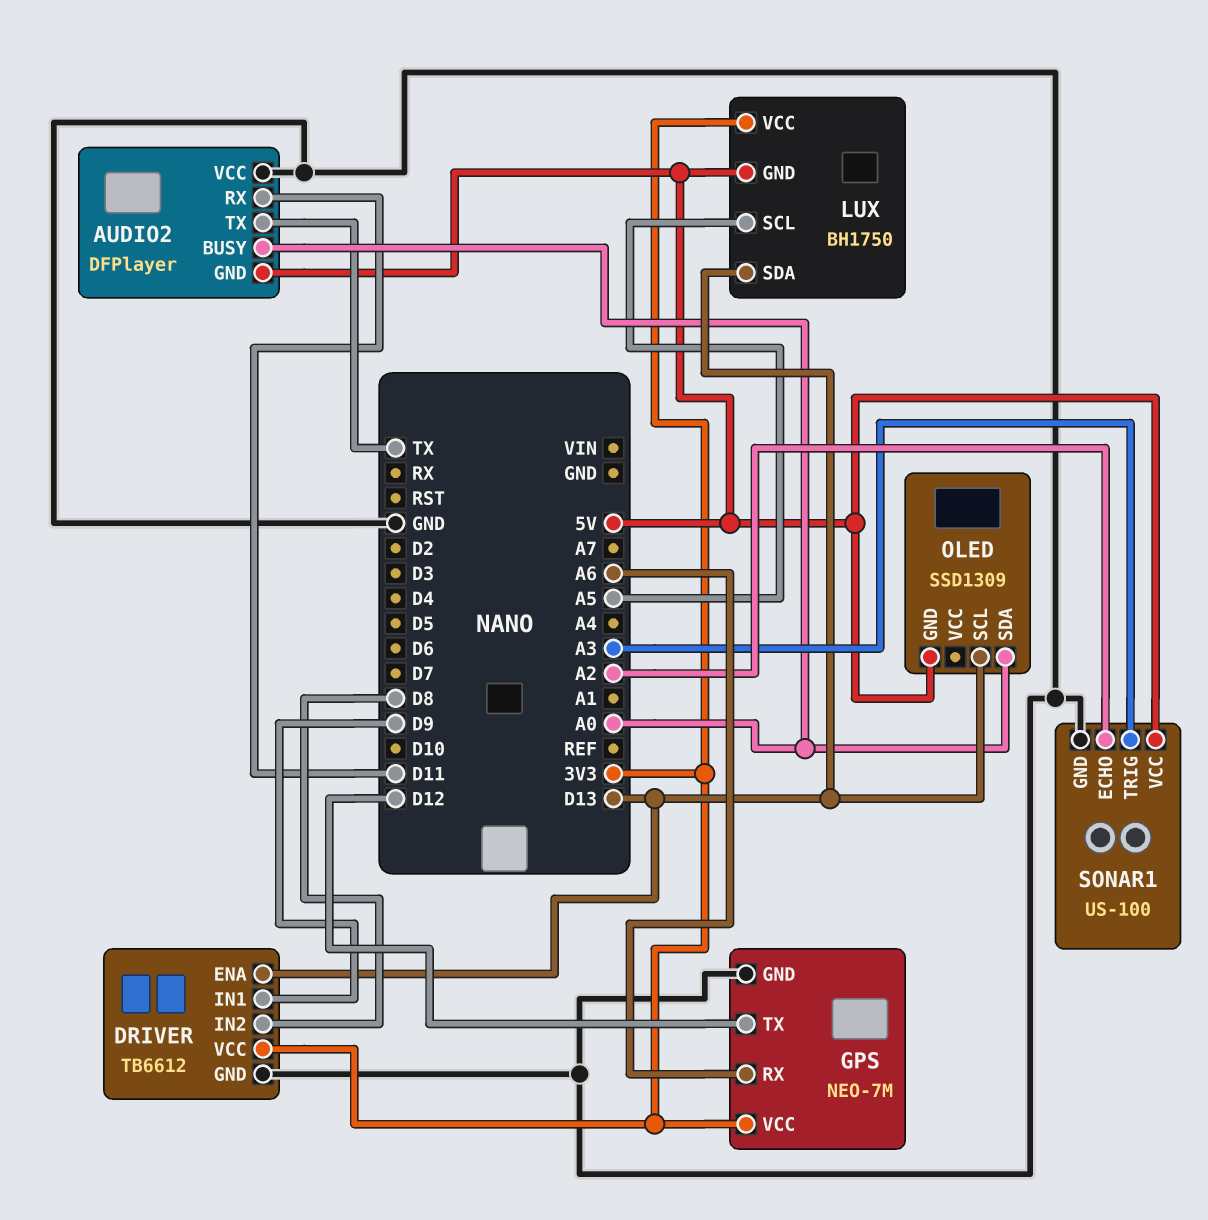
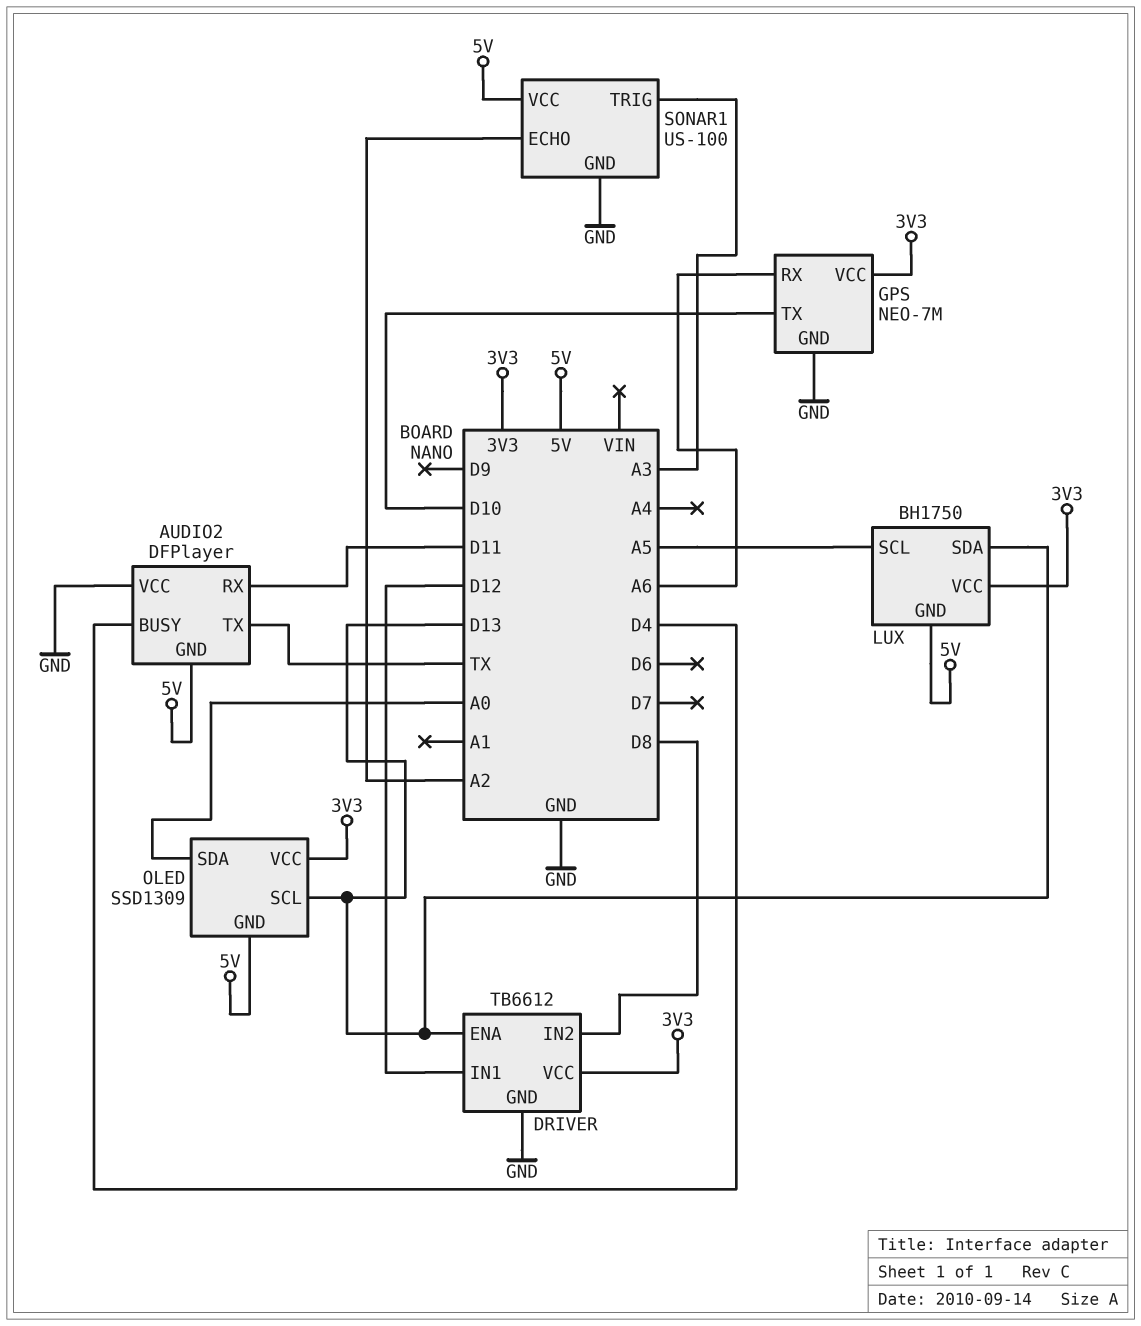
AUDIO2 pin BUSY: A0 -> D4
DRIVER pin IN1: D9 -> D12
GPS pin TX: D12 -> D10
OLED pin VCC: none -> 3V3

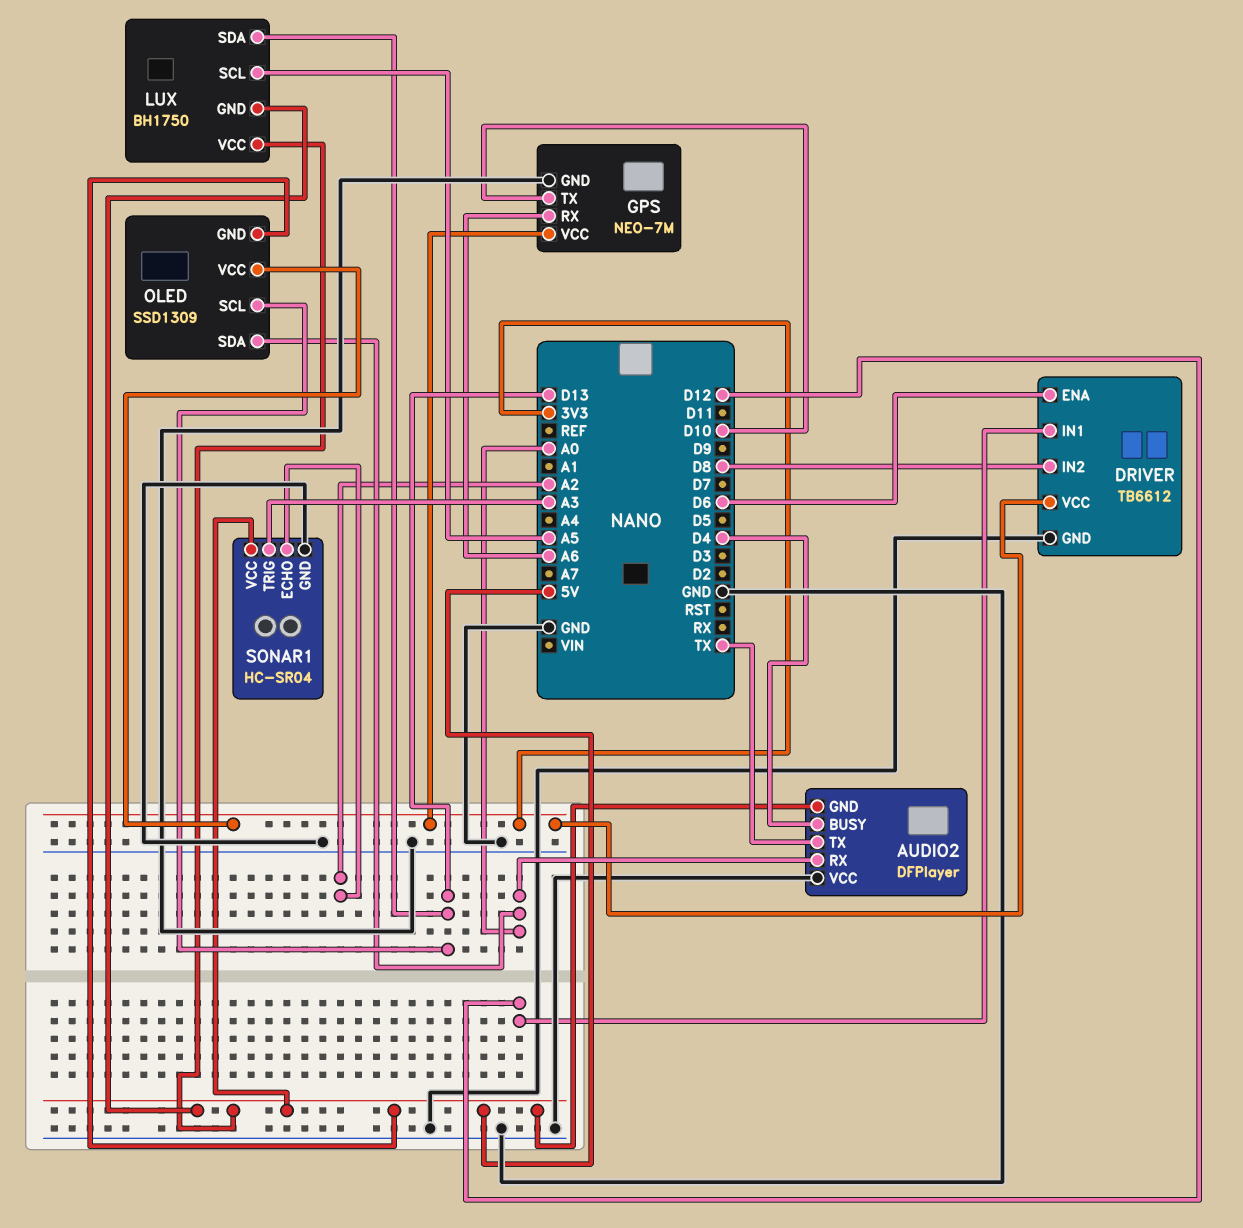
AUDIO2 pin RX: D11 -> A0
DRIVER pin ENA: D13 -> D6
LUX pin VCC: 3V3 -> 5V
SONAR1: US-100 -> HC-SR04

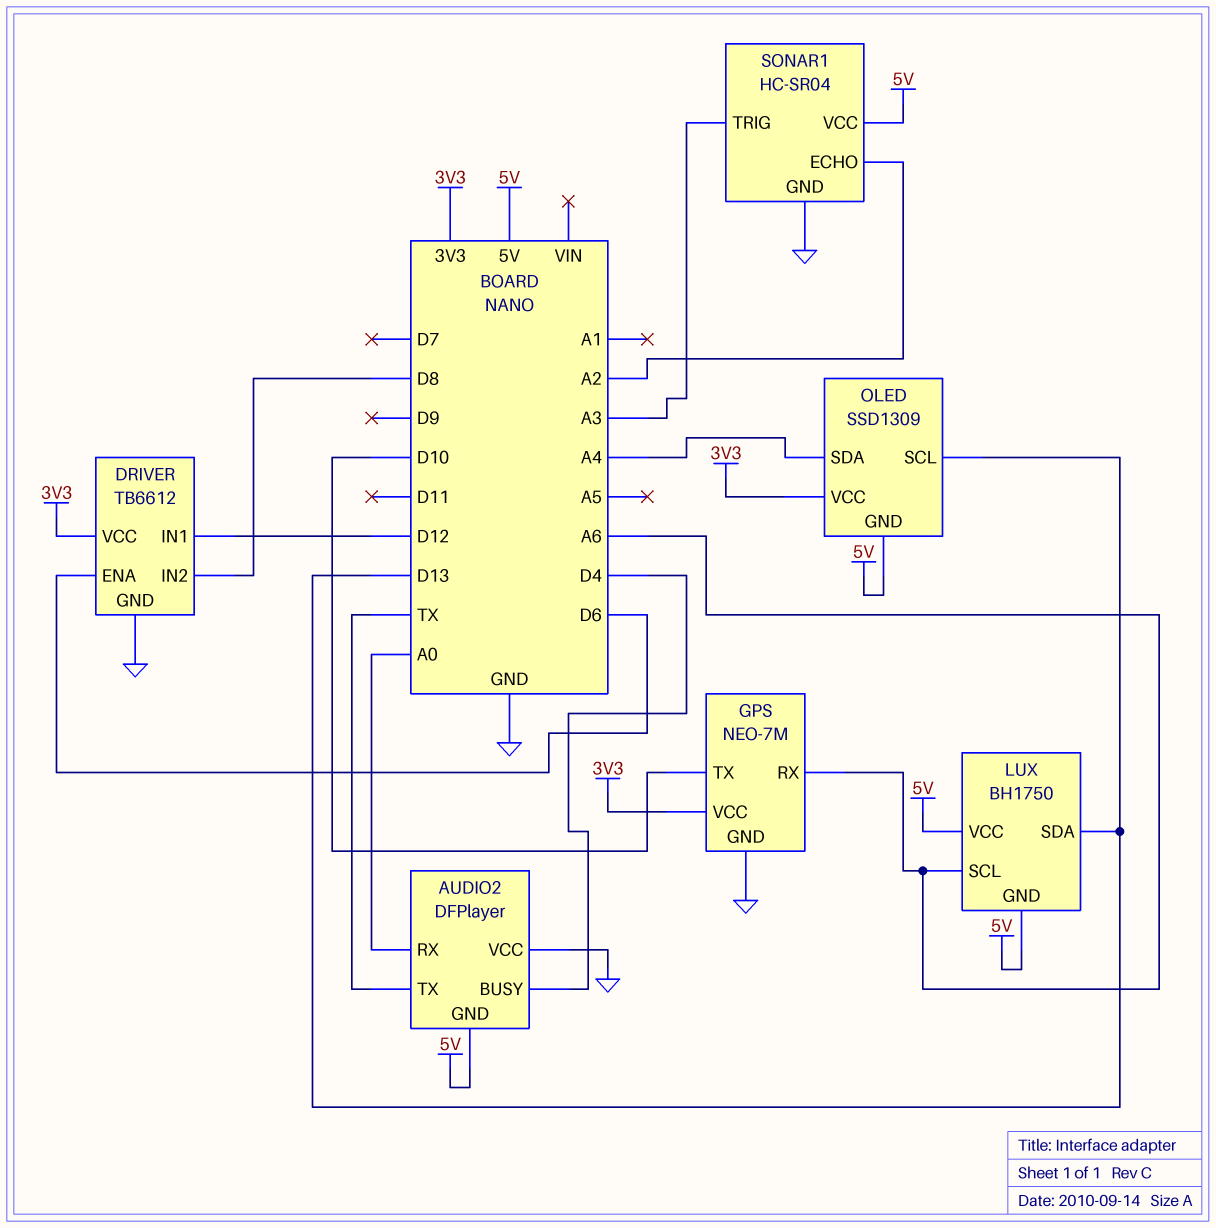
LUX pin SCL: A5 -> A6
OLED pin SDA: A0 -> A4

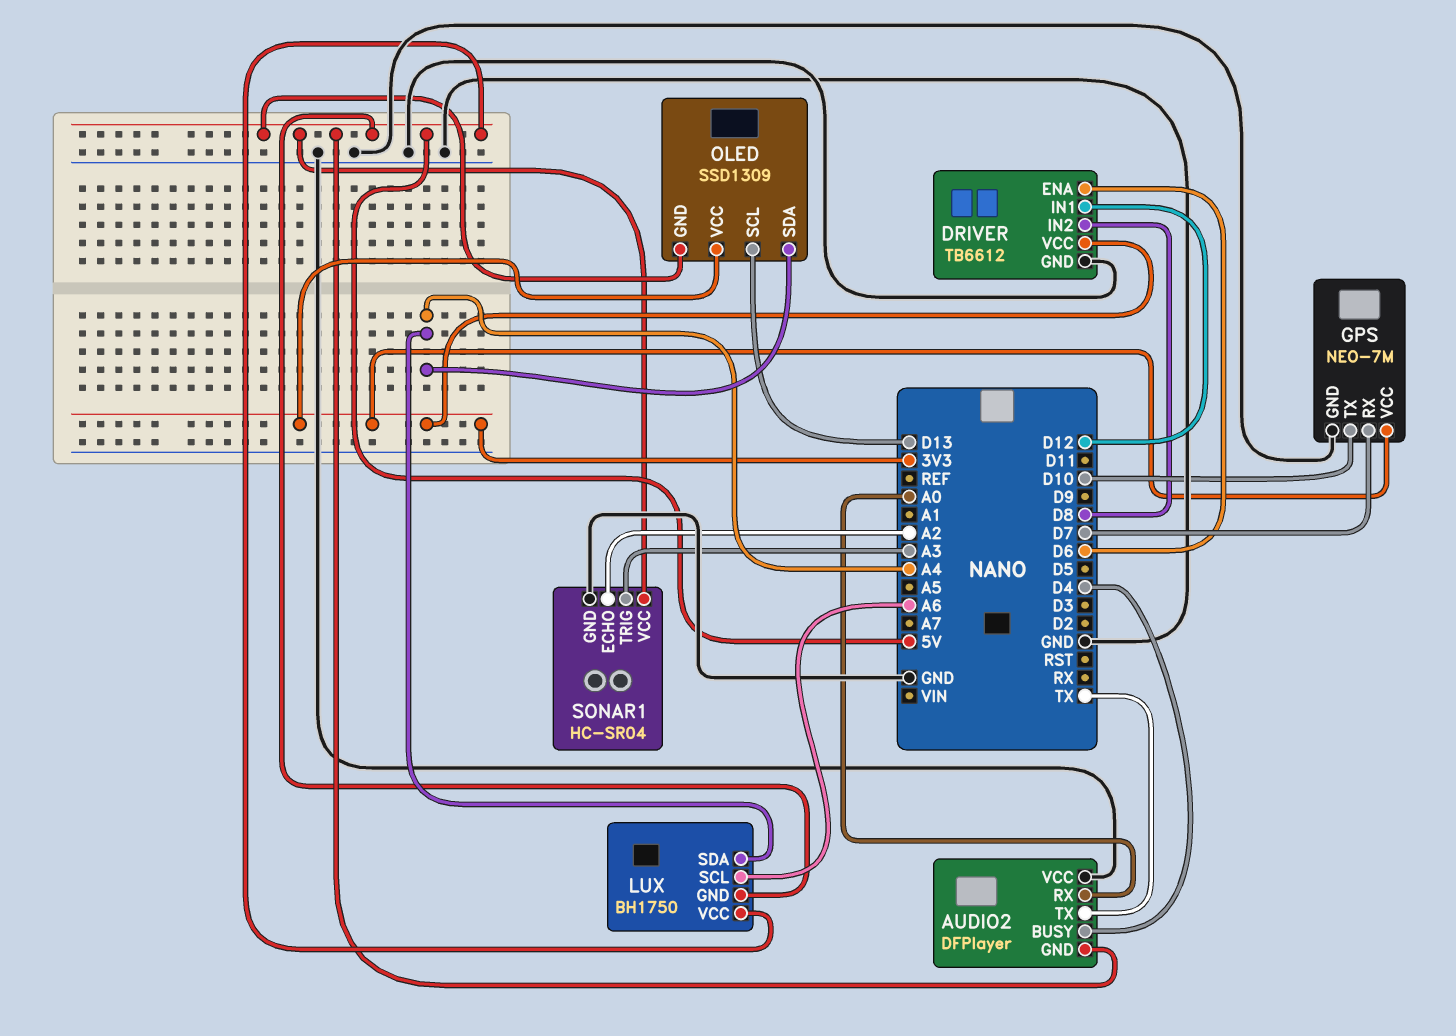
GPS pin RX: A6 -> D7
LUX pin SDA: D13 -> A4

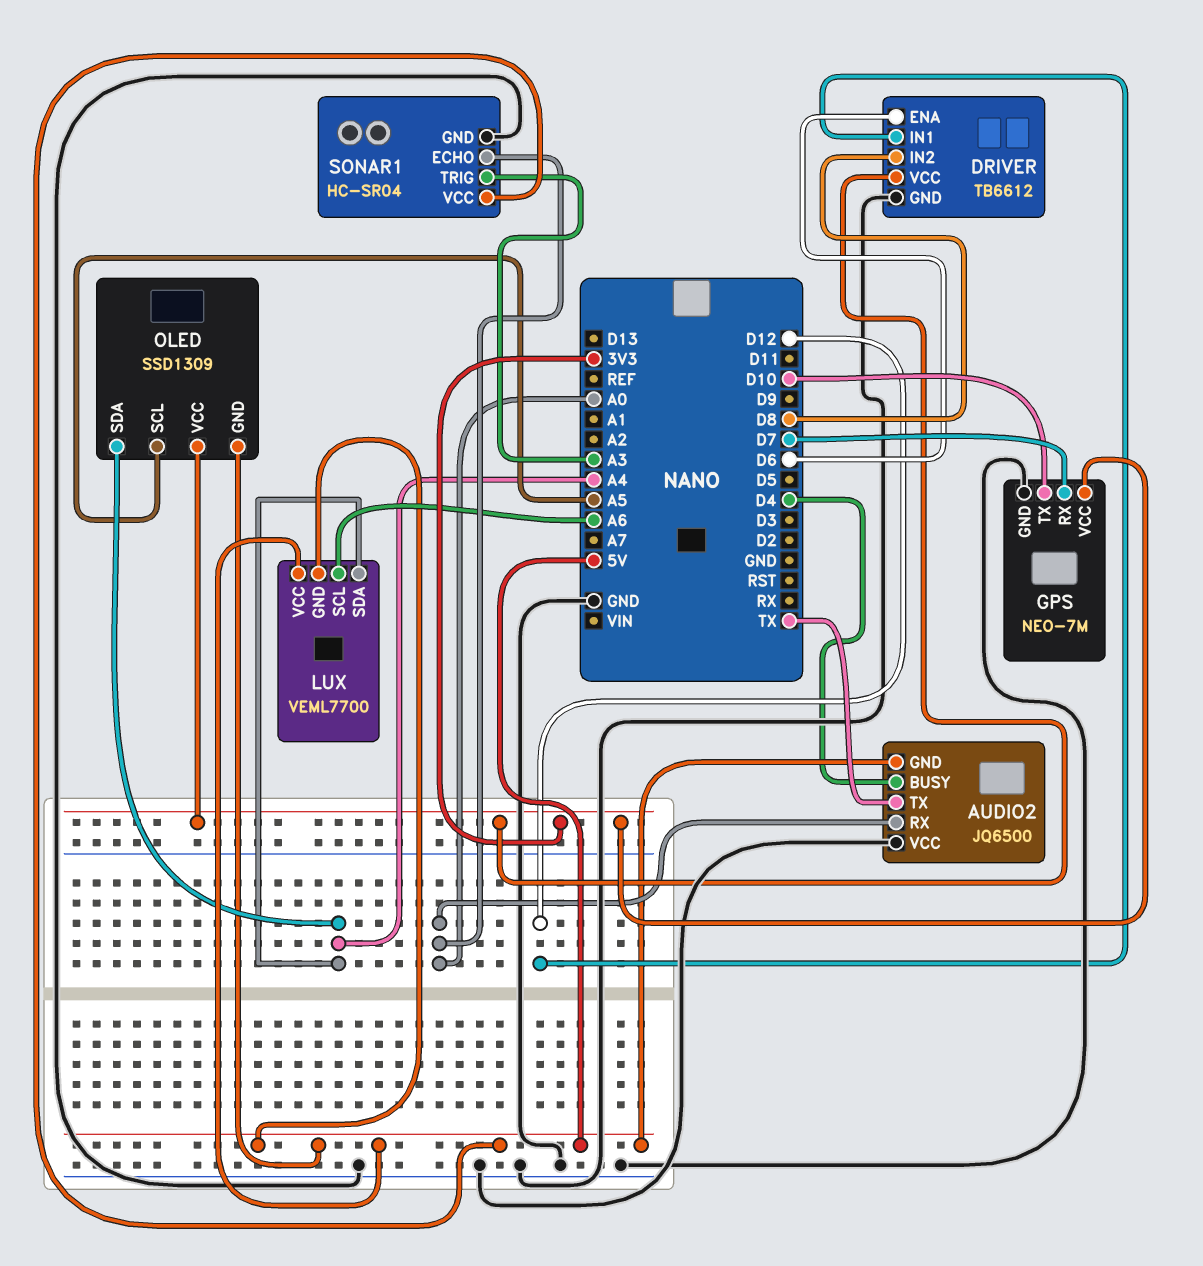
AUDIO2: DFPlayer -> JQ6500
LUX: BH1750 -> VEML7700
OLED pin SCL: D13 -> A5
SONAR1 pin ECHO: A2 -> A0

